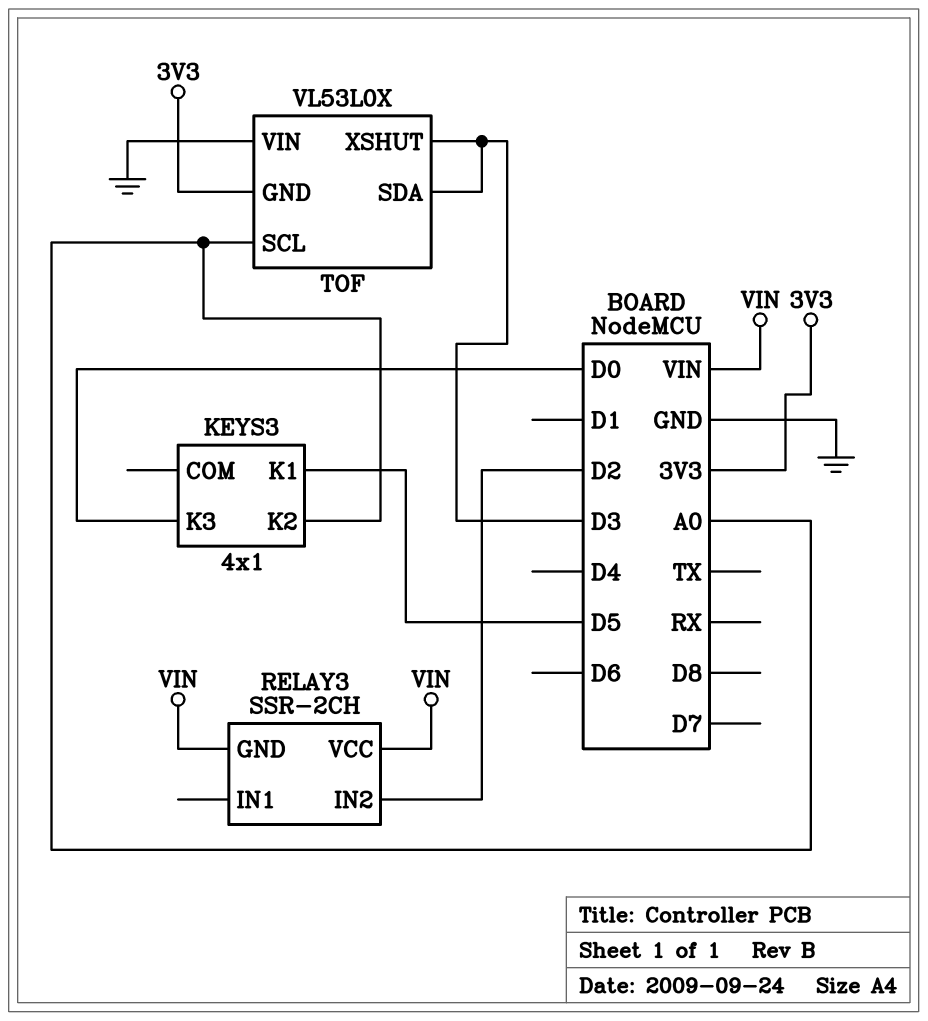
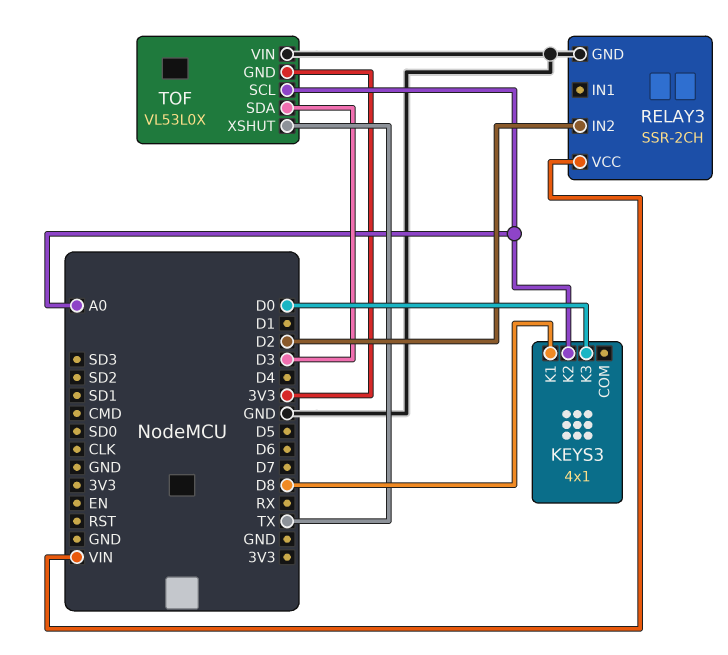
KEYS3 pin K1: D5 -> D8
RELAY3 pin GND: VIN -> GND
TOF pin XSHUT: D3 -> TX

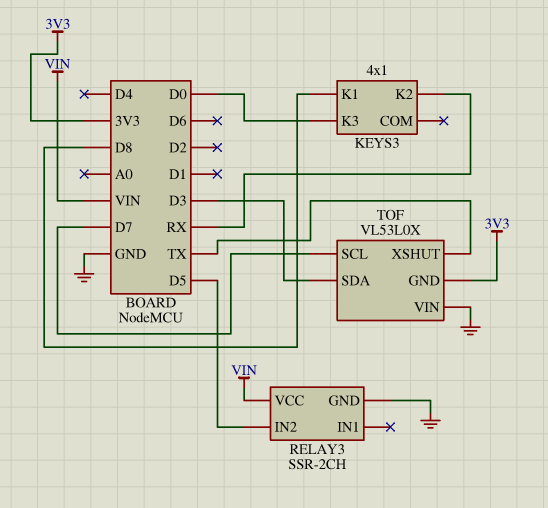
KEYS3 pin K2: A0 -> RX
RELAY3 pin IN2: D2 -> D5
TOF pin SCL: A0 -> D7

